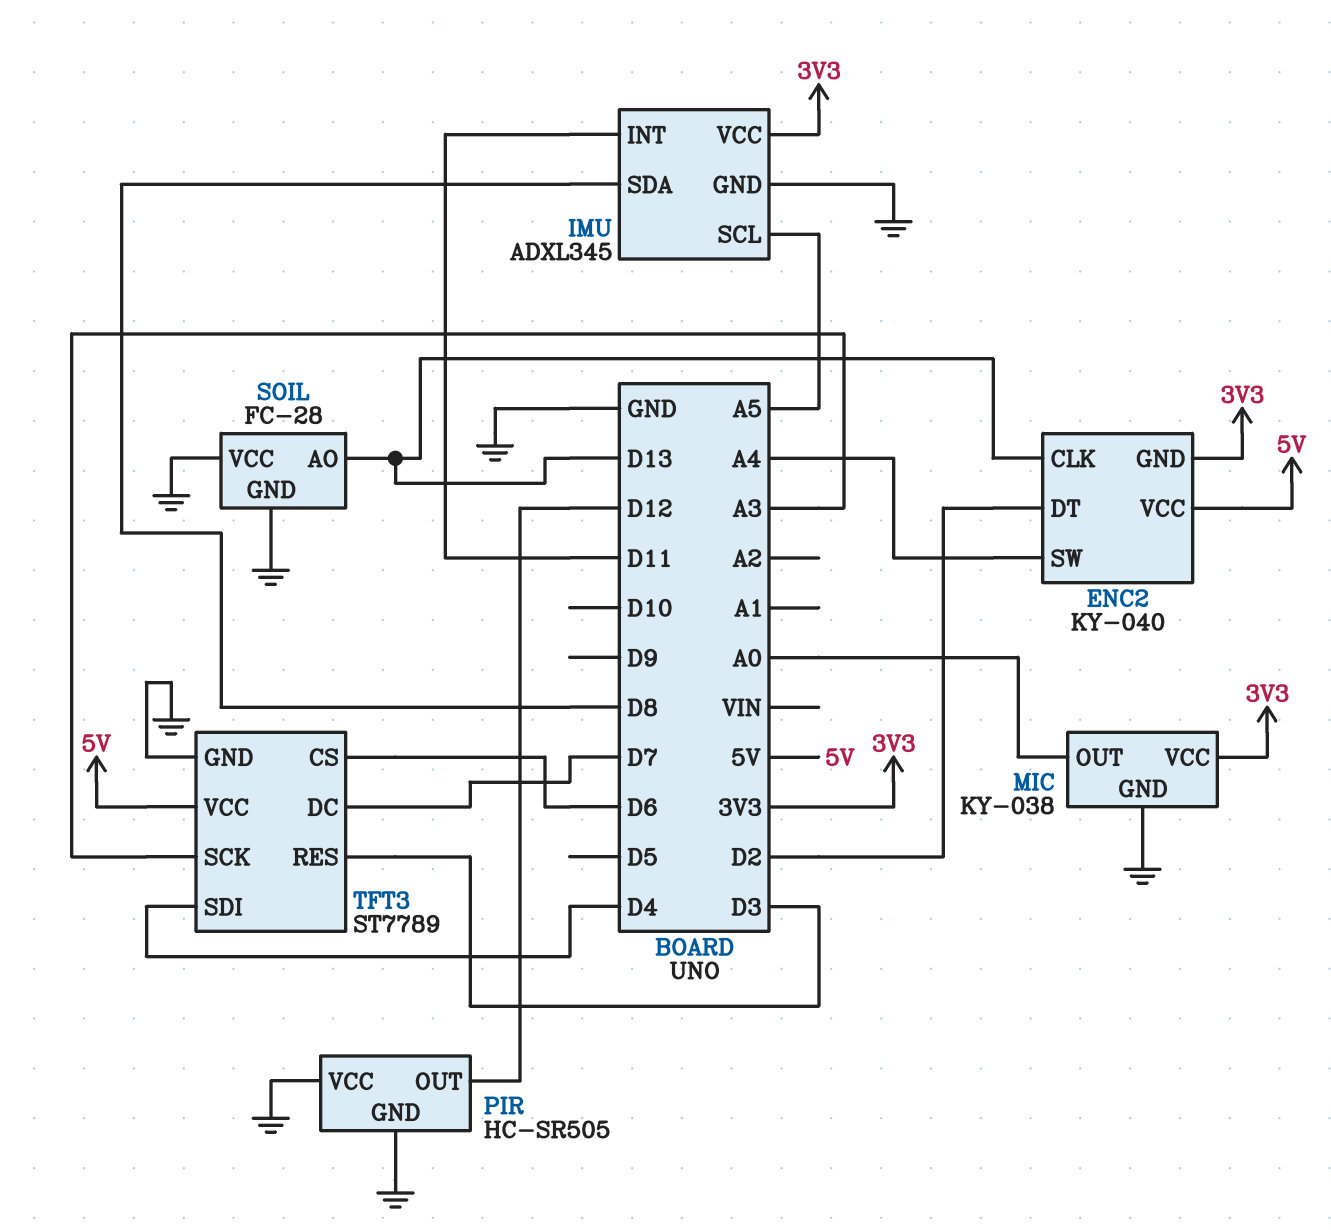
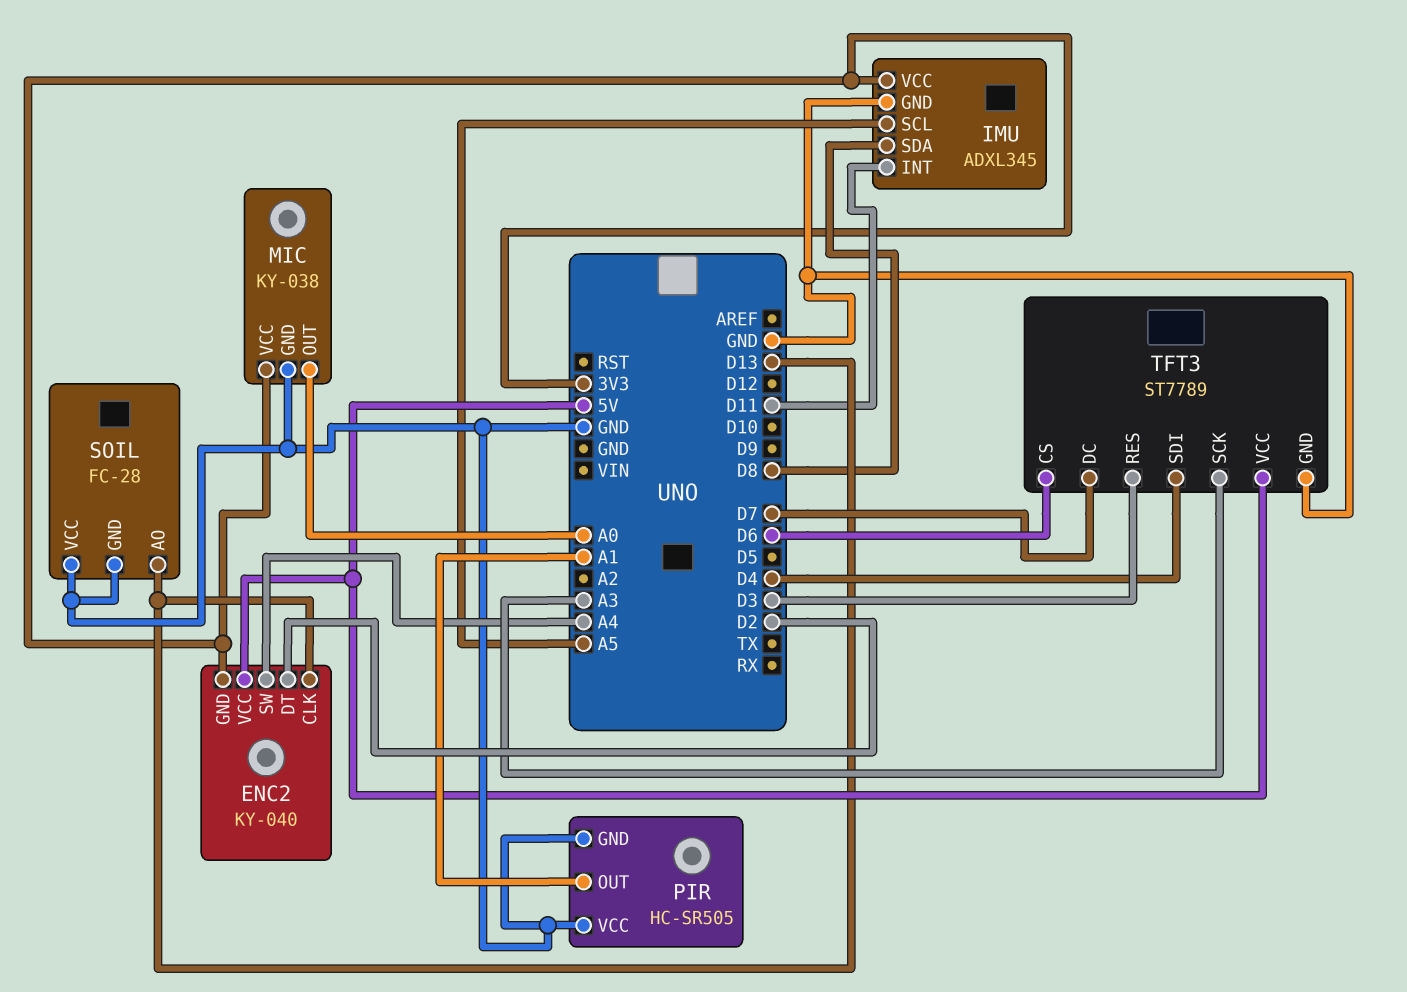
PIR pin OUT: D12 -> A1

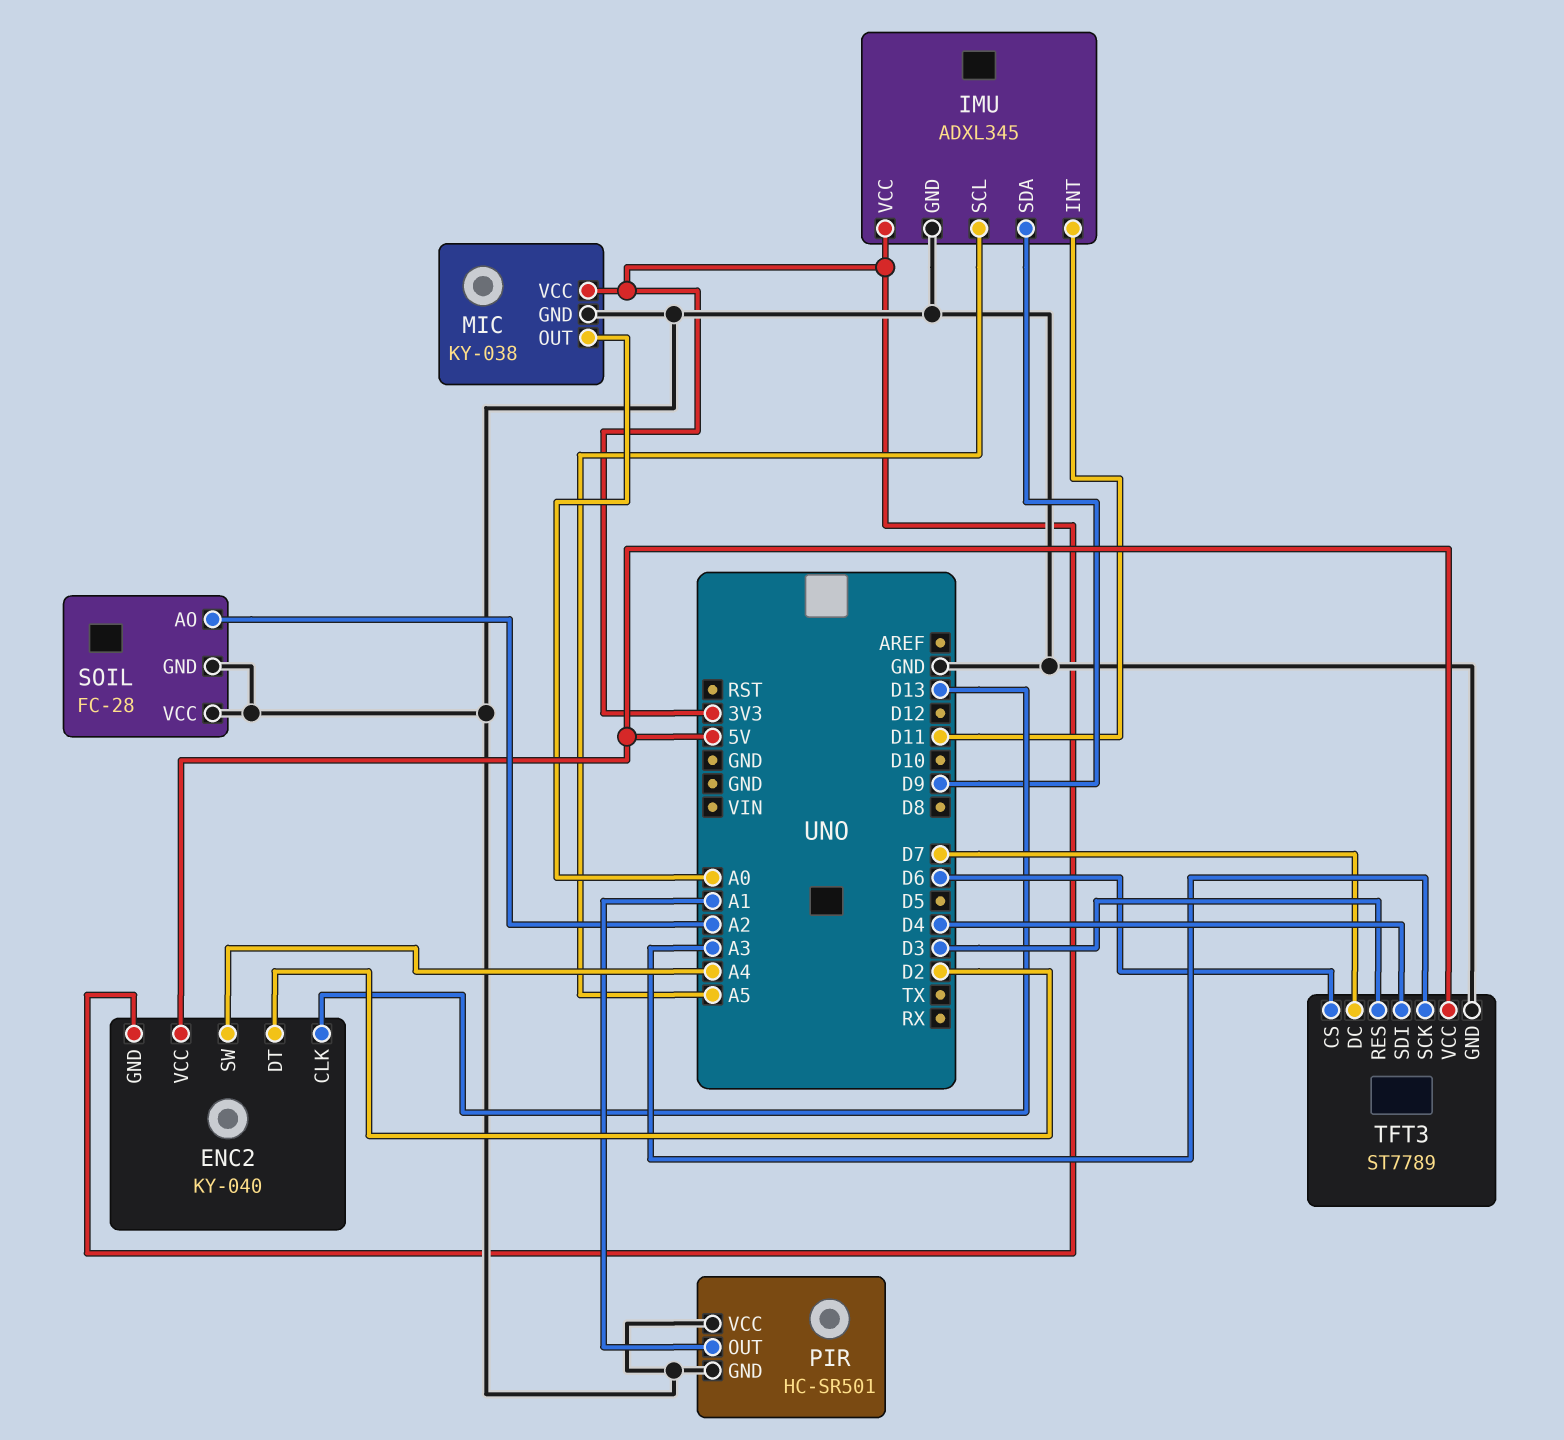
IMU pin SDA: D8 -> D9
PIR: HC-SR505 -> HC-SR501
SOIL pin AO: D13 -> A2

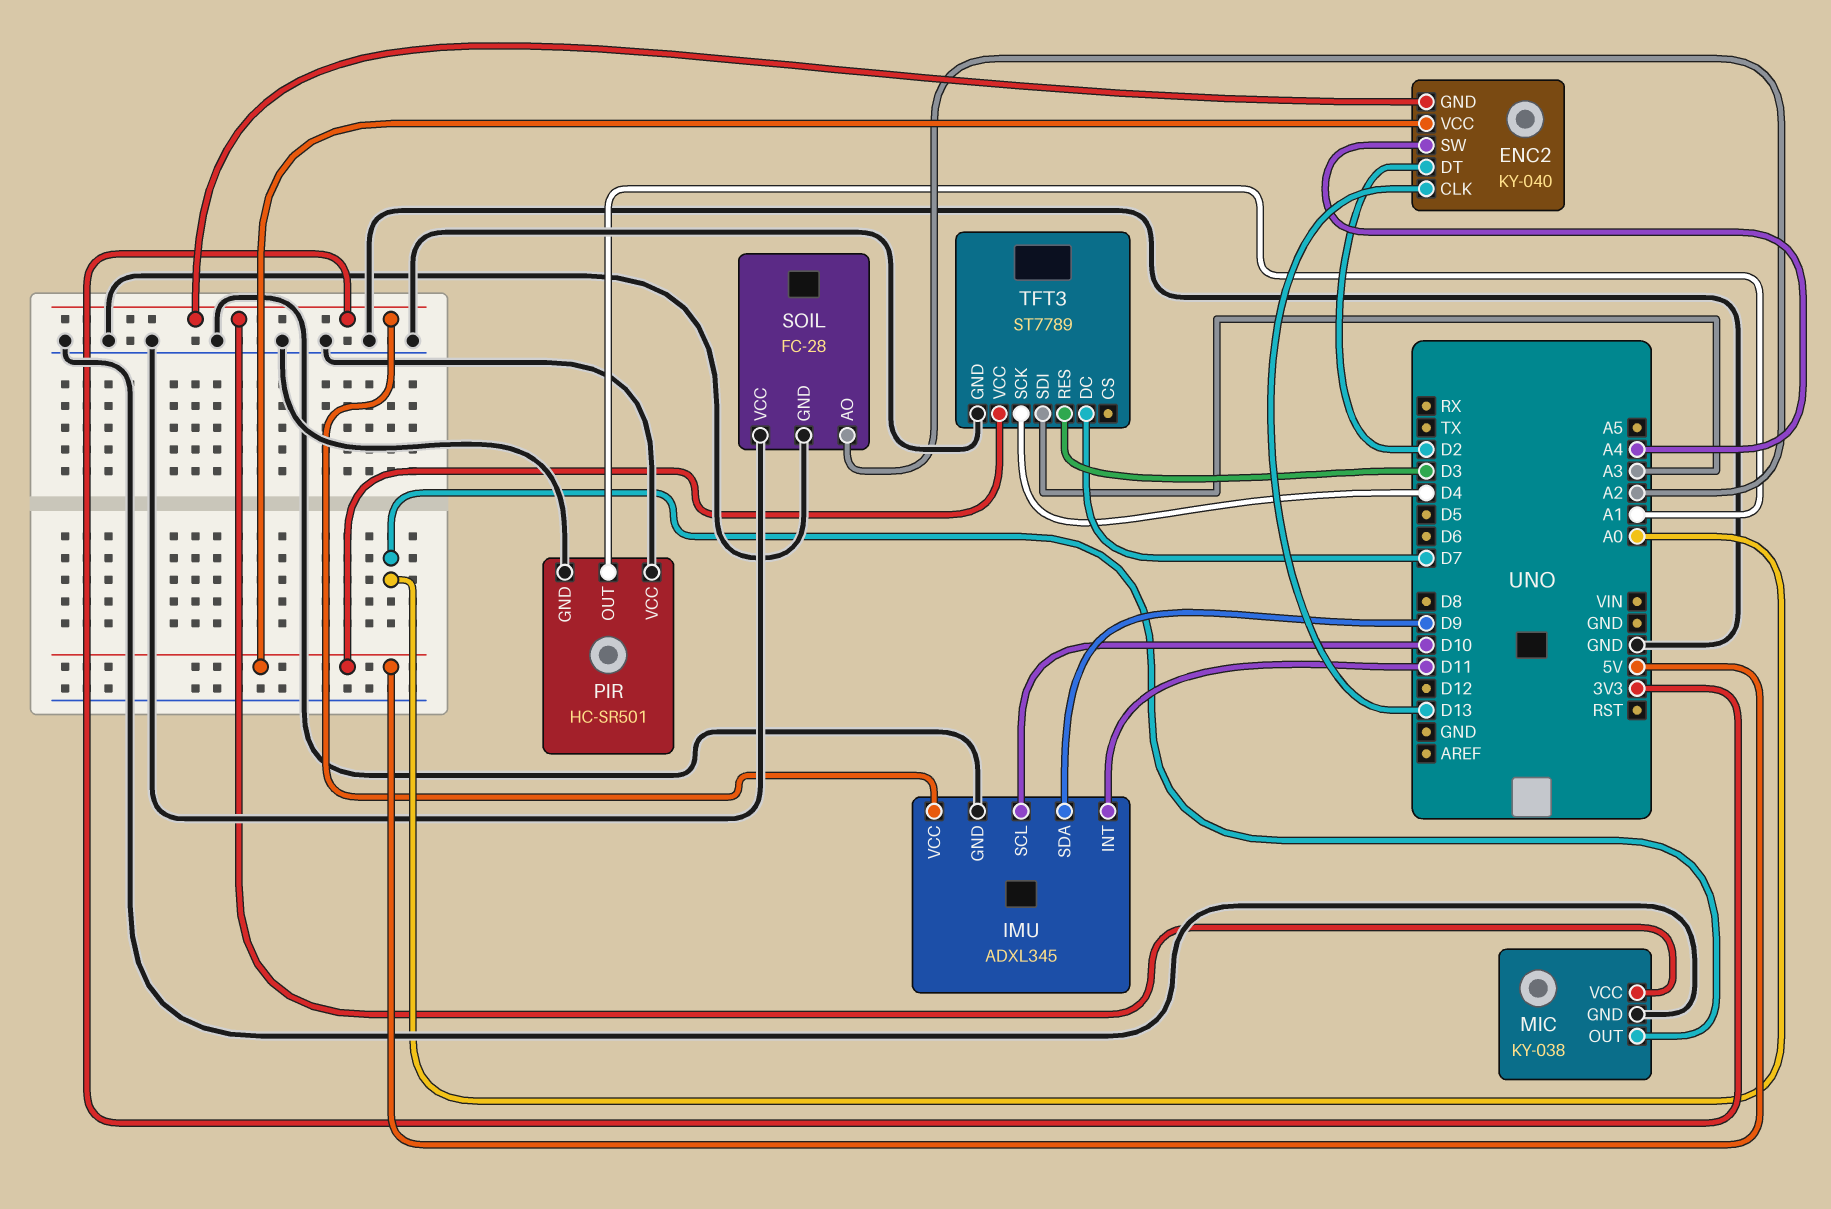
IMU pin SCL: A5 -> D10
TFT3 pin CS: D6 -> none
TFT3 pin SCK: A3 -> D4
TFT3 pin SDI: D4 -> A3

